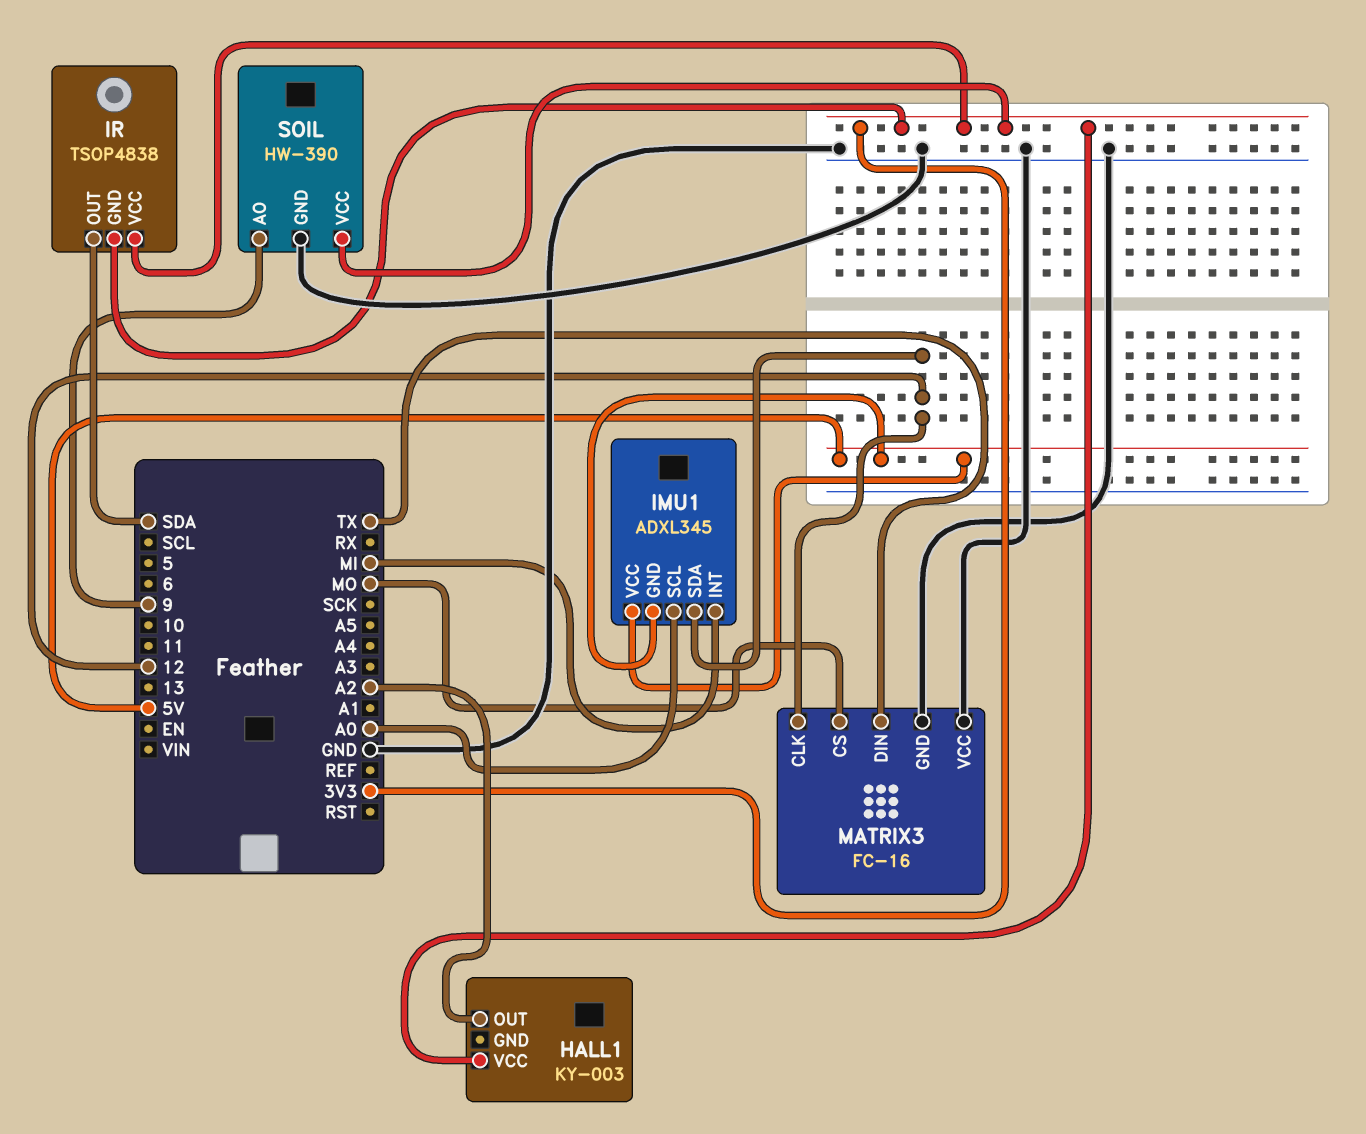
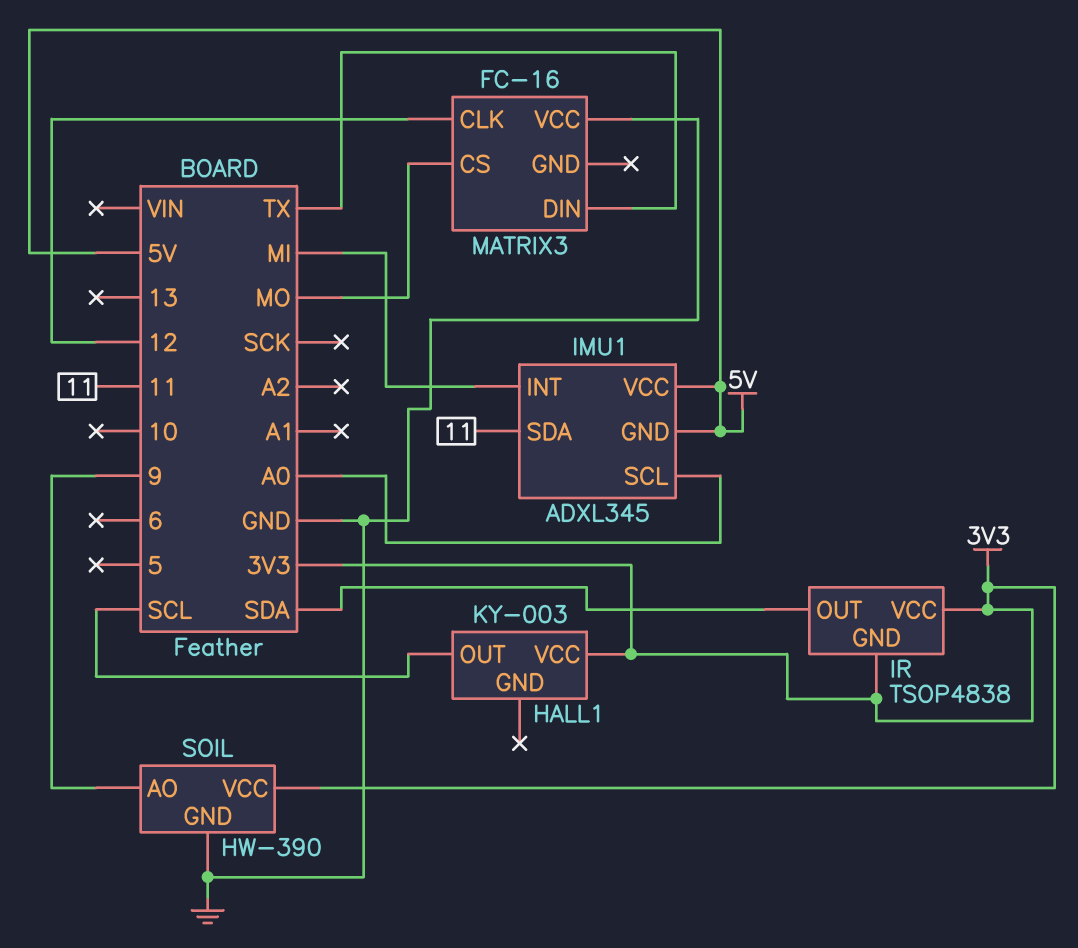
HALL1 pin OUT: A2 -> SCL
IMU1 pin SDA: 12 -> 11
MATRIX3 pin GND: GND -> none

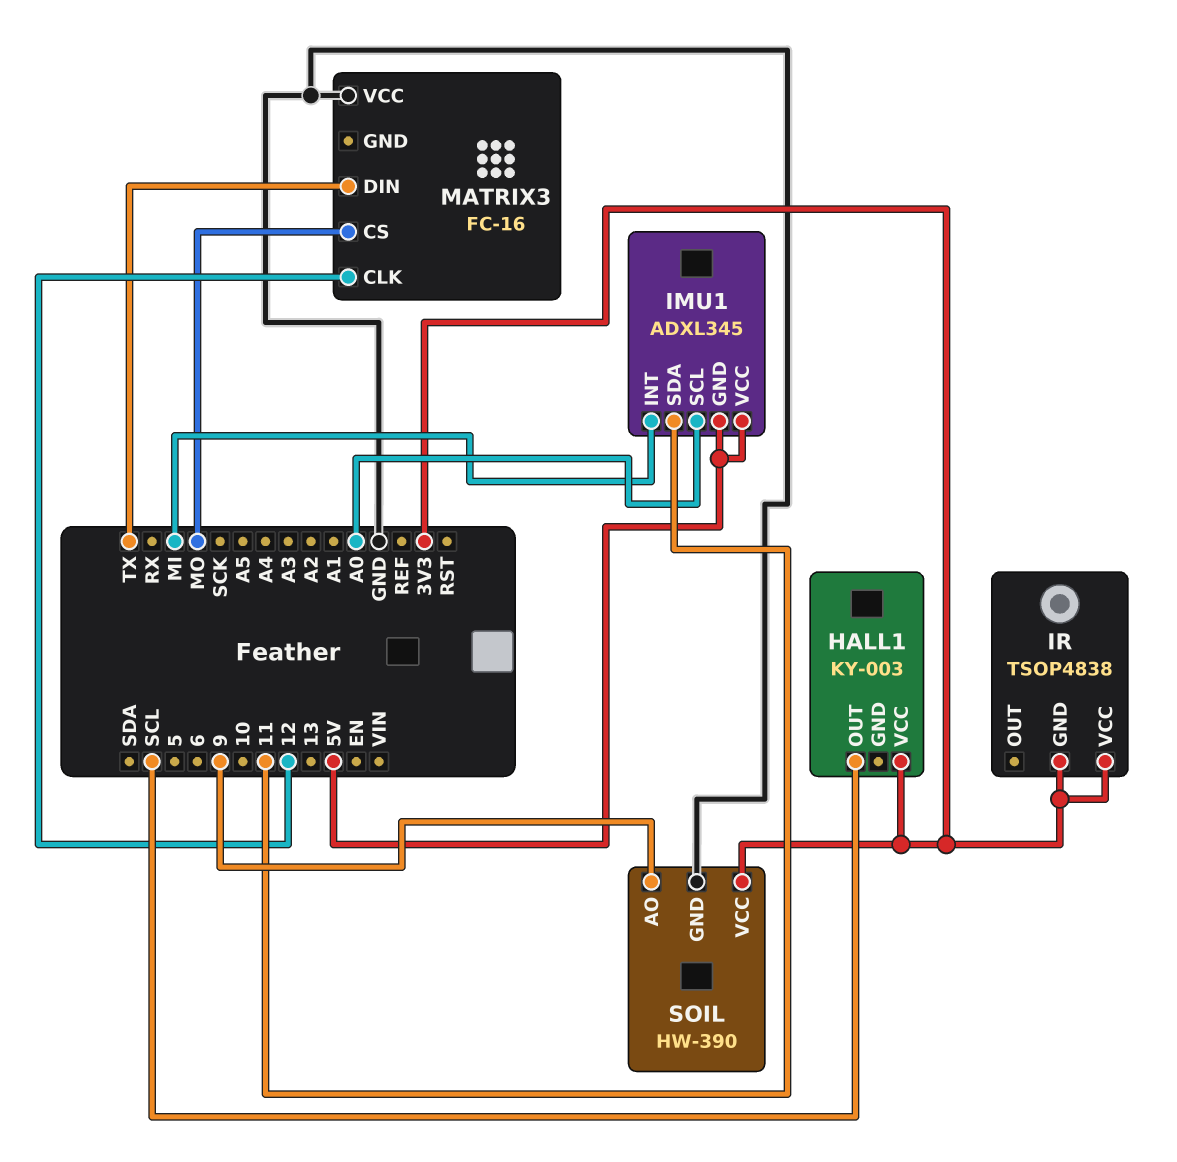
IR pin OUT: SDA -> none

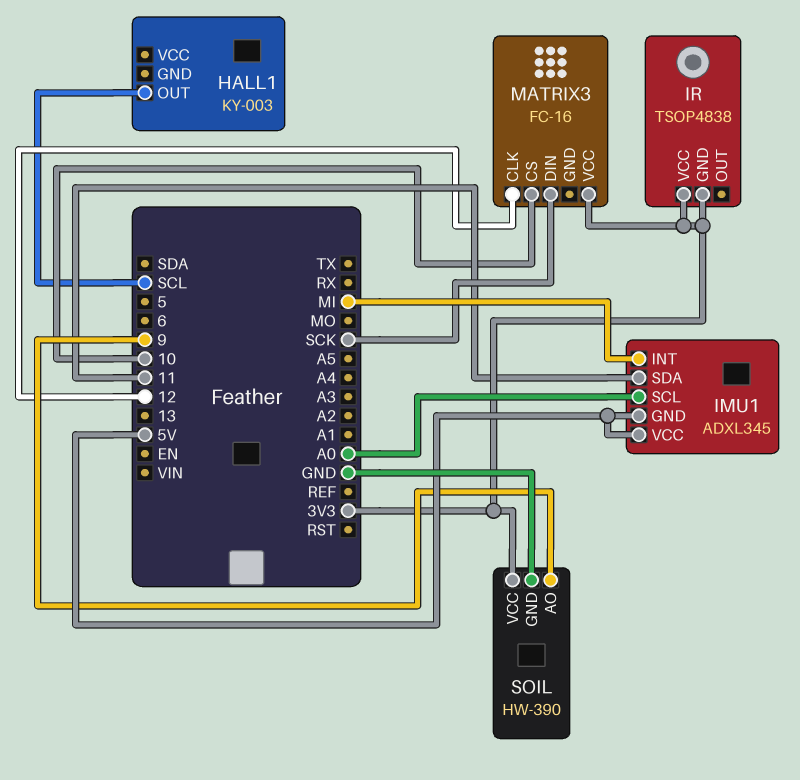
HALL1 pin VCC: 3V3 -> none
MATRIX3 pin CS: MO -> 10
MATRIX3 pin DIN: TX -> SCK
MATRIX3 pin VCC: GND -> 3V3

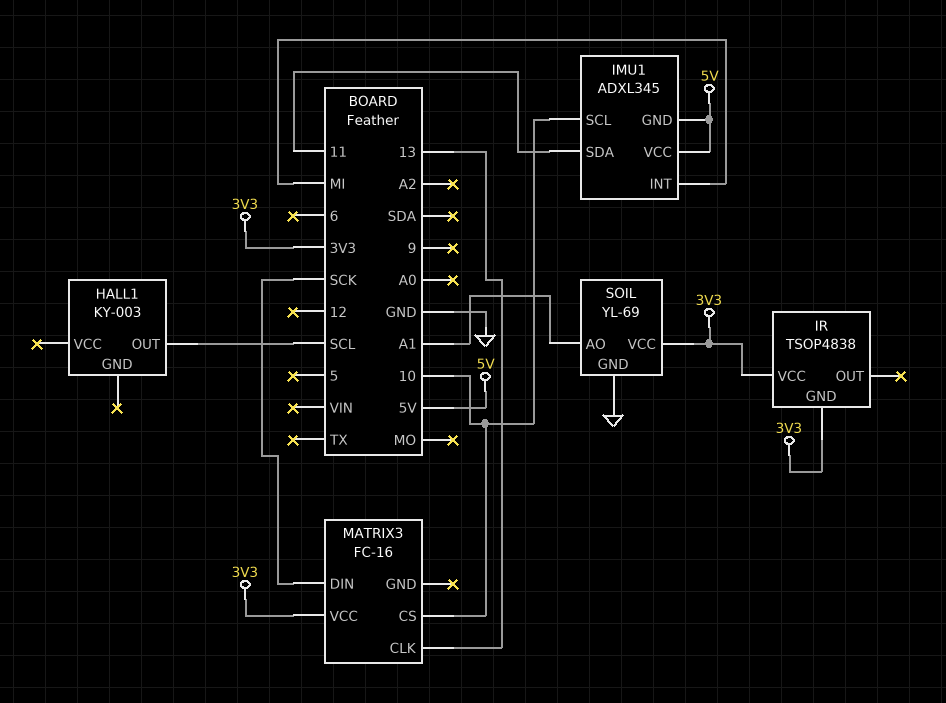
IMU1 pin SCL: A0 -> 10
MATRIX3 pin CLK: 12 -> 13
SOIL: HW-390 -> YL-69
SOIL pin AO: 9 -> A1

